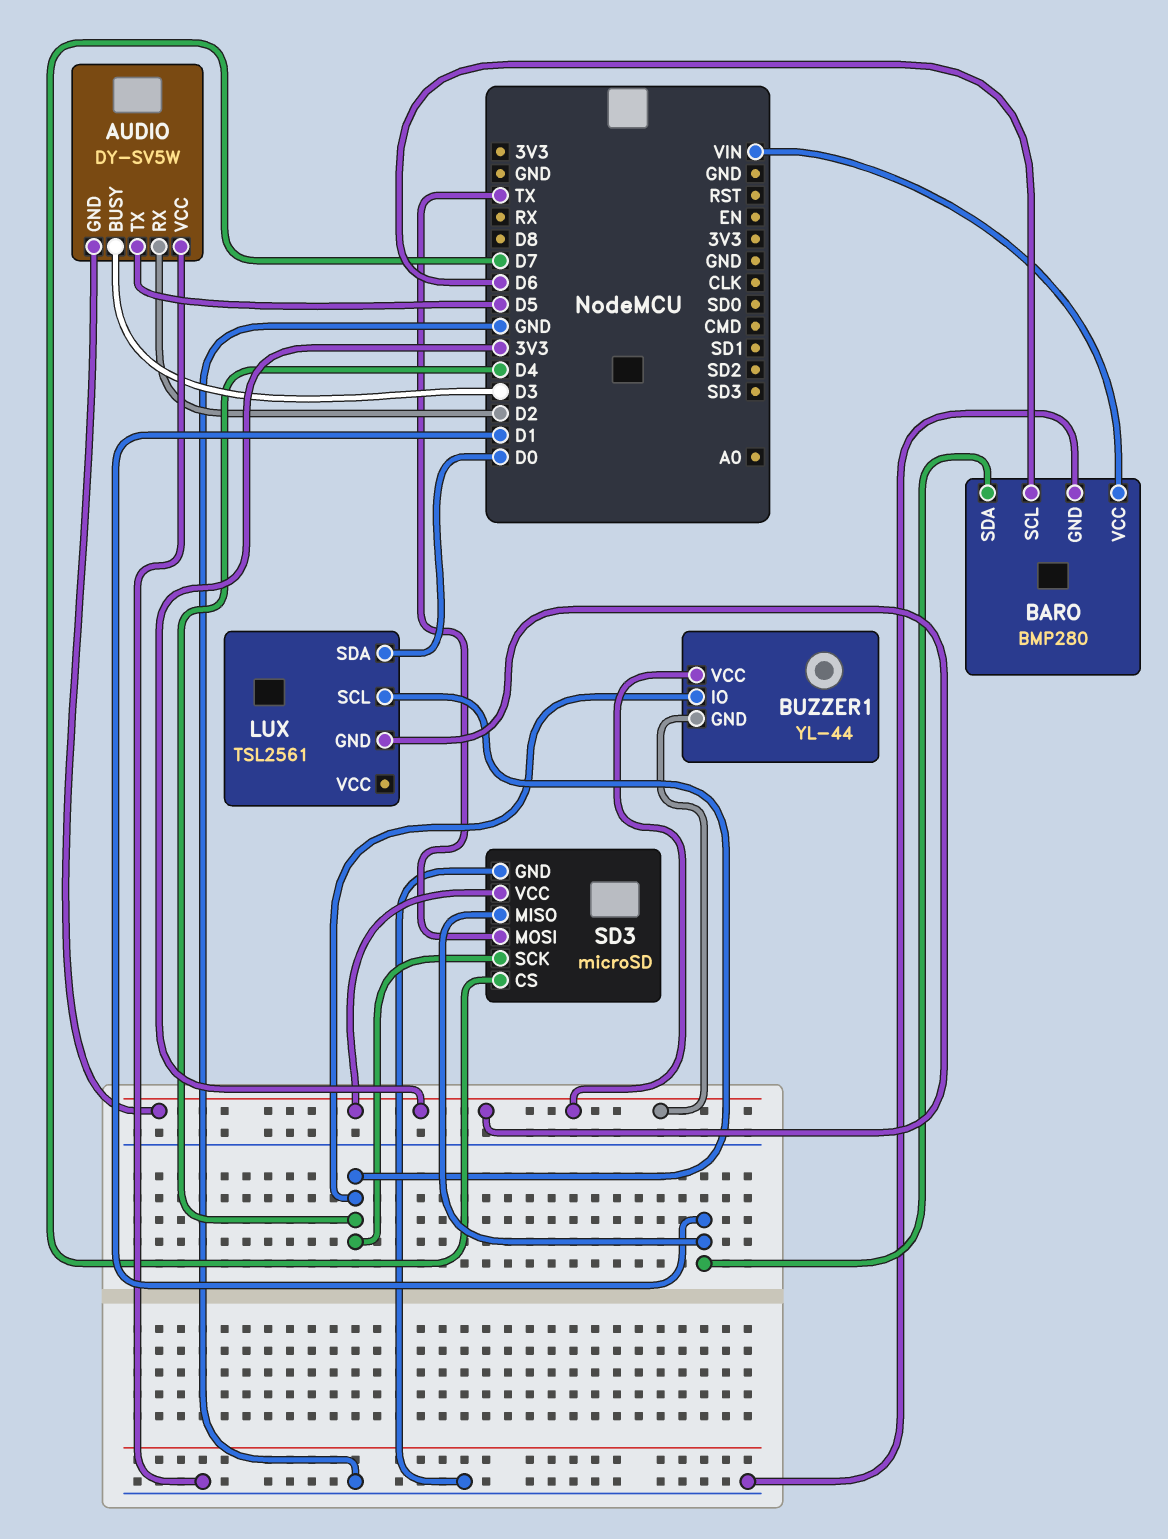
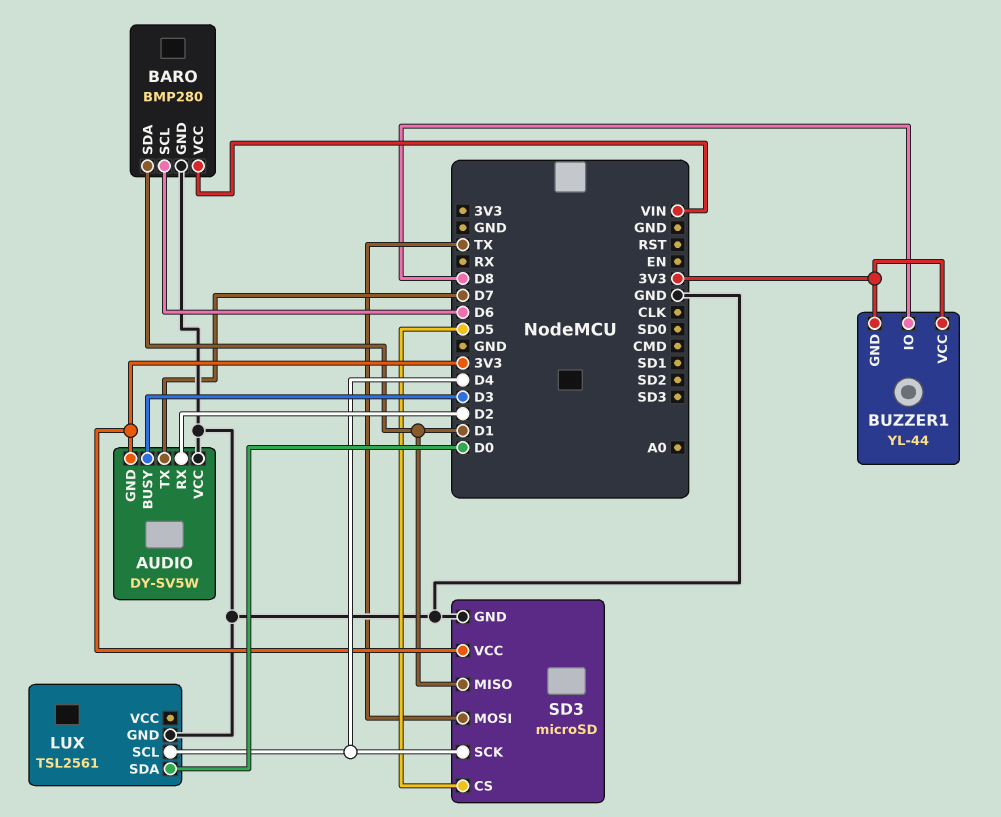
AUDIO pin TX: D5 -> D7
BUZZER1 pin IO: D4 -> D8
LUX pin GND: 3V3 -> GND
SD3 pin CS: D7 -> D5

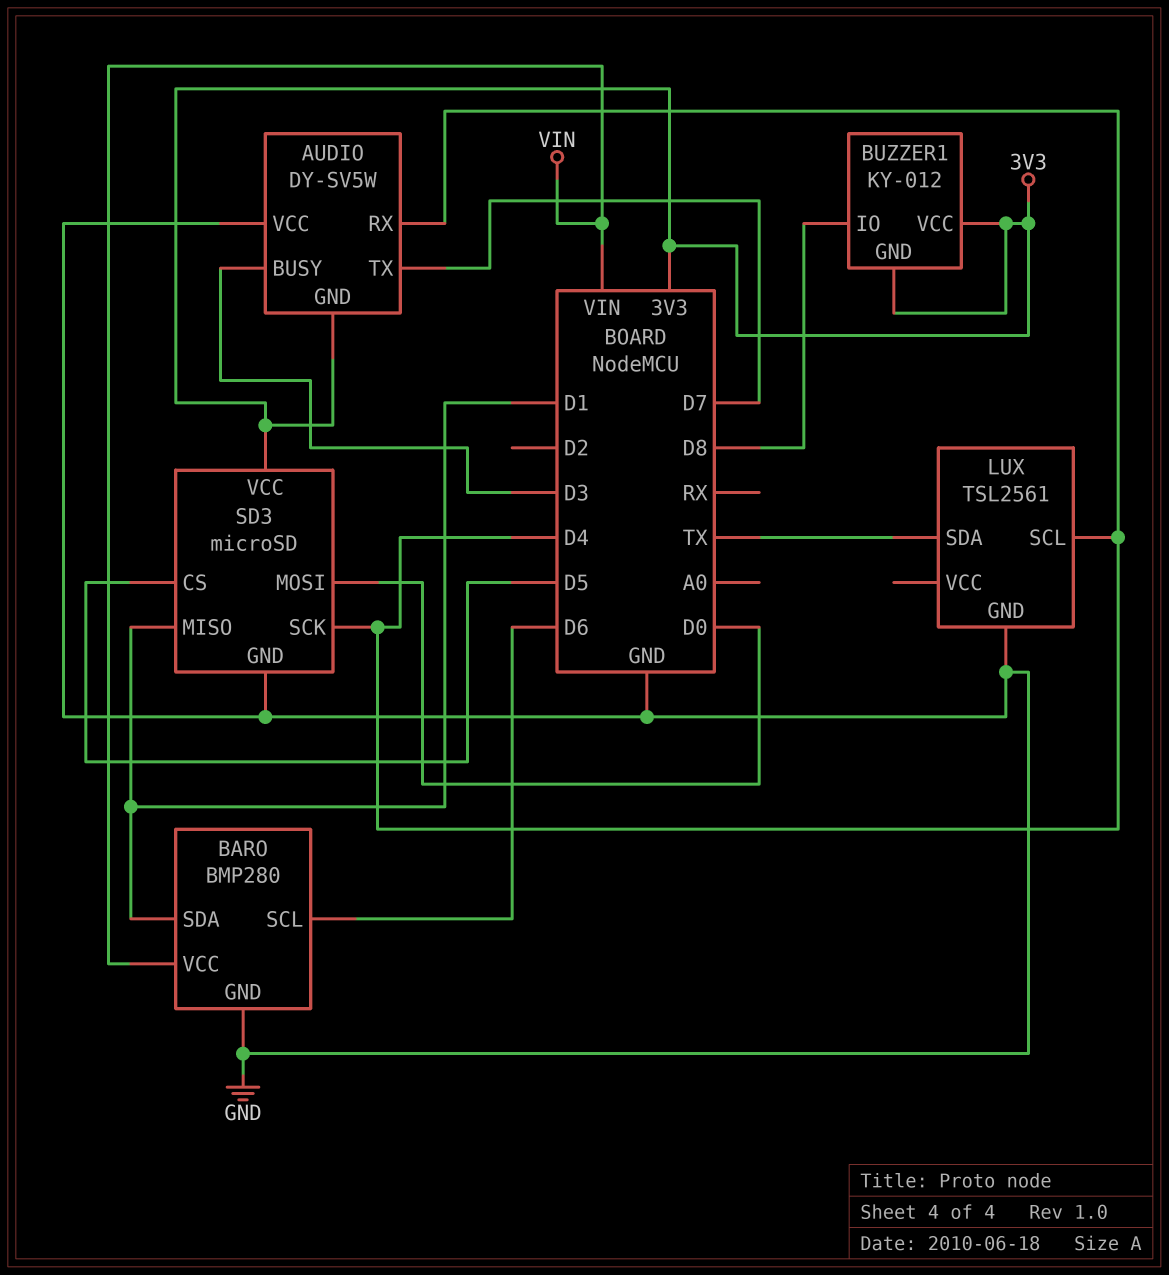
AUDIO pin RX: D2 -> D4
BUZZER1: YL-44 -> KY-012
LUX pin SDA: D0 -> TX
SD3 pin MOSI: TX -> D0

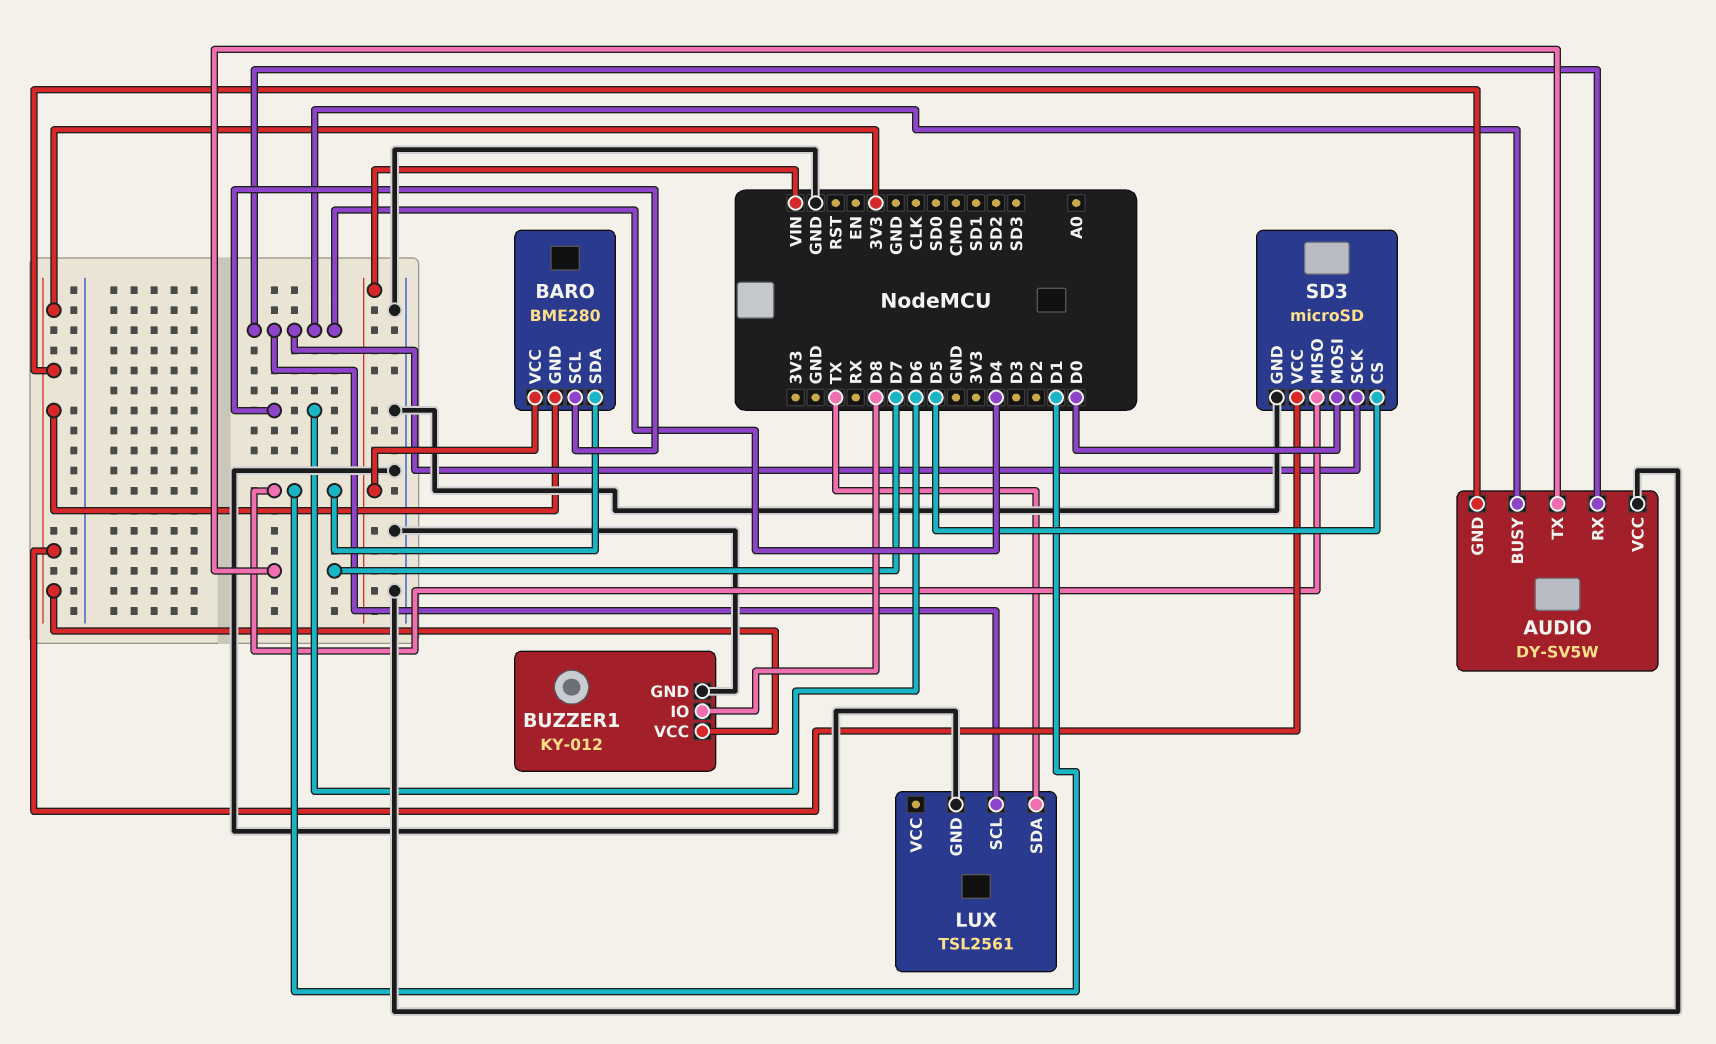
AUDIO pin BUSY: D3 -> D4
BARO: BMP280 -> BME280
BARO pin GND: GND -> 3V3
BUZZER1 pin GND: 3V3 -> GND

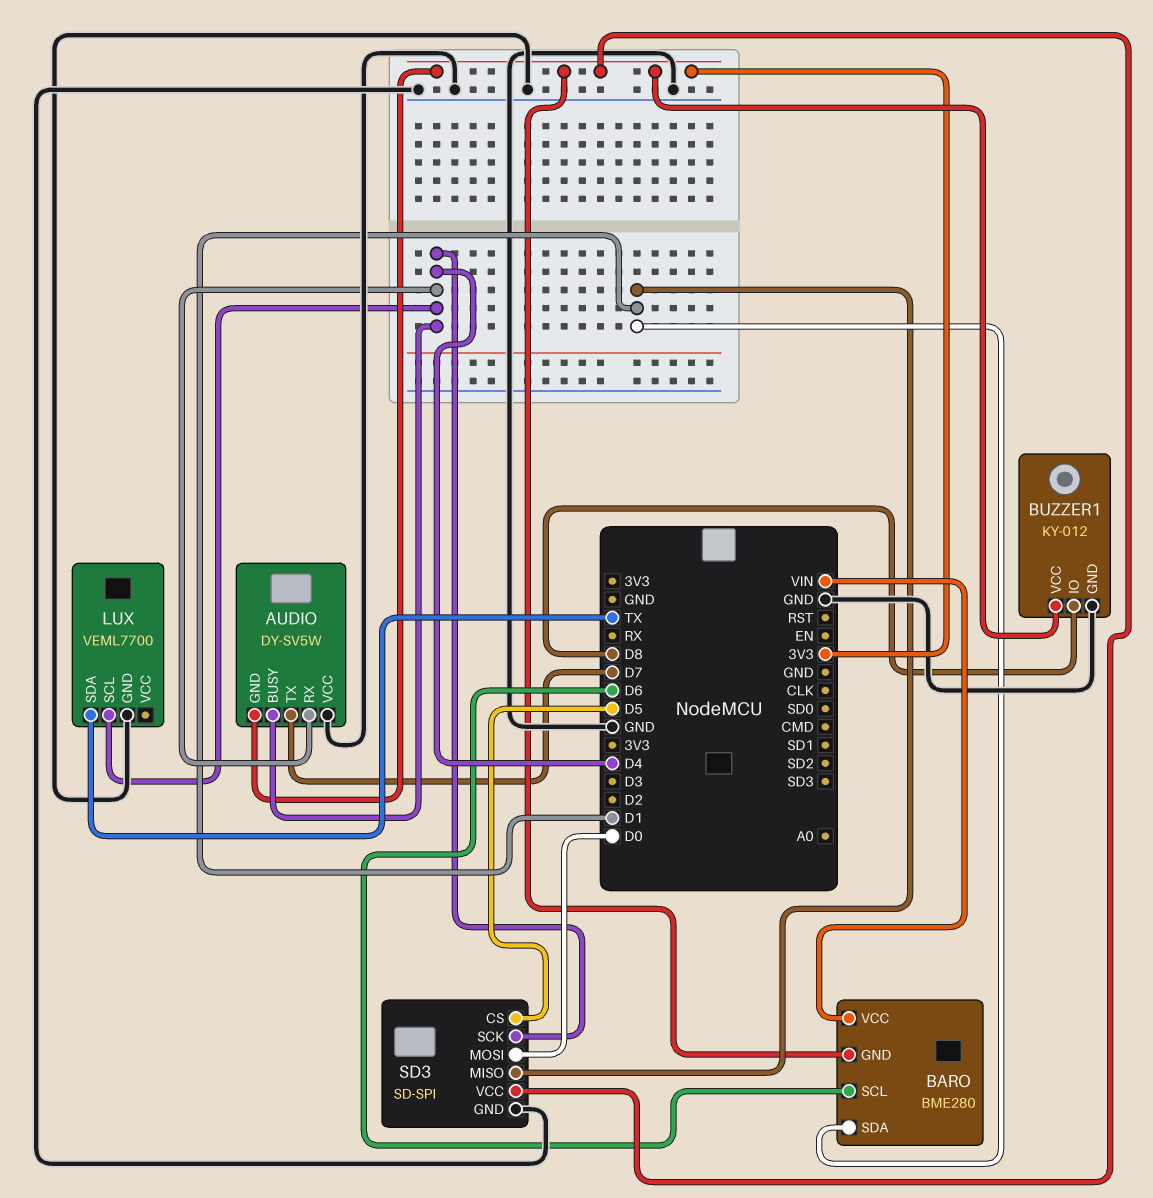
LUX: TSL2561 -> VEML7700
SD3: microSD -> SD-SPI

